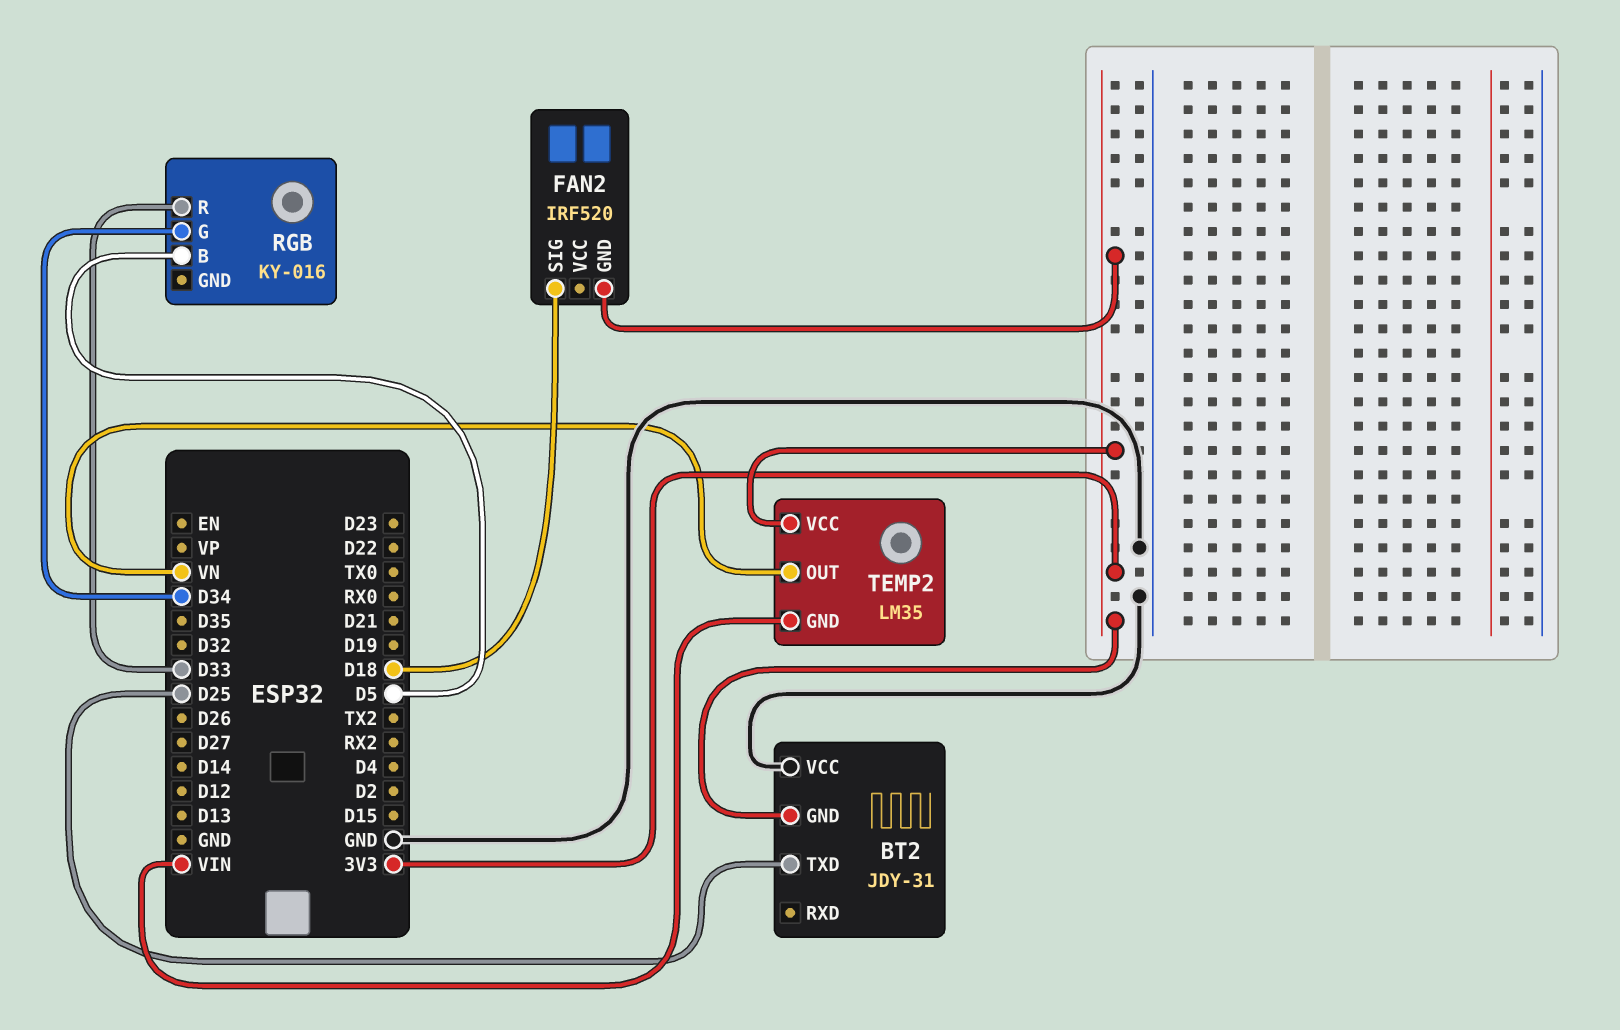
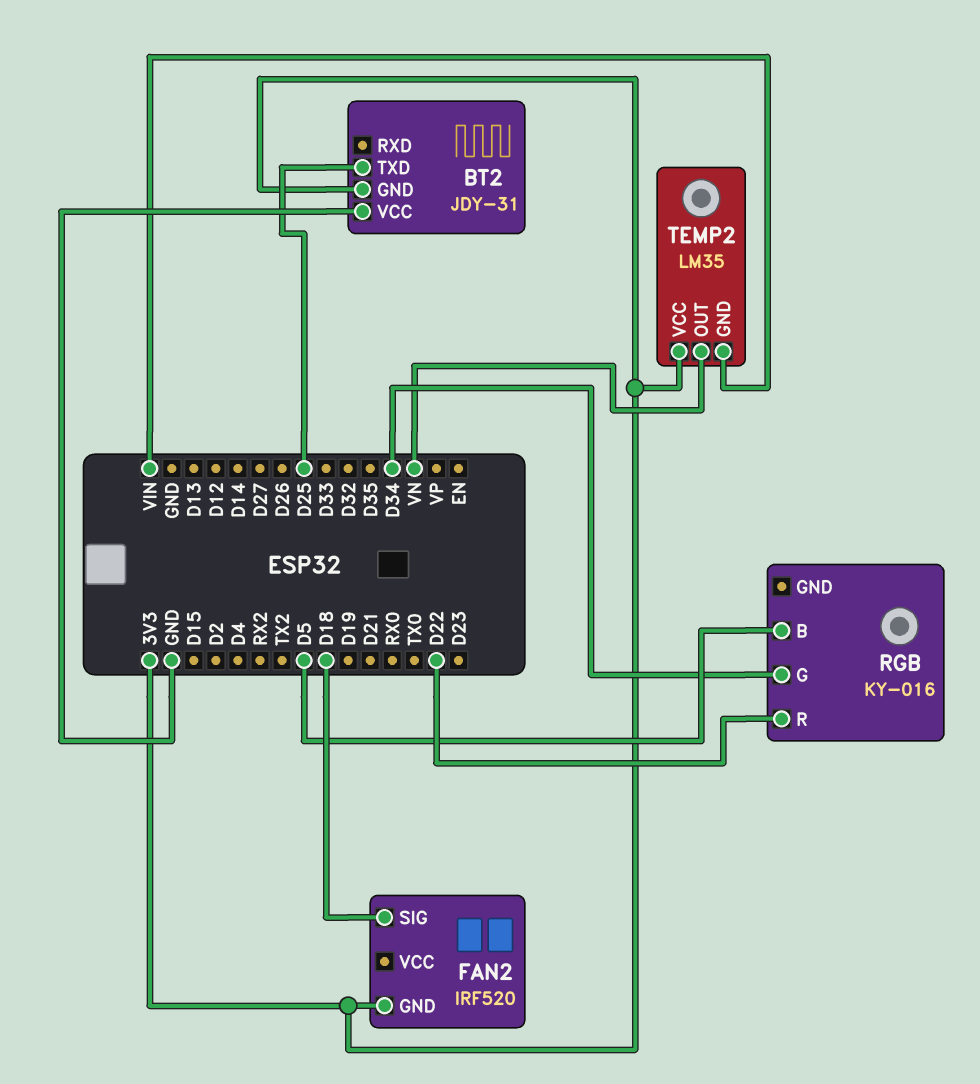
RGB pin R: D33 -> D22

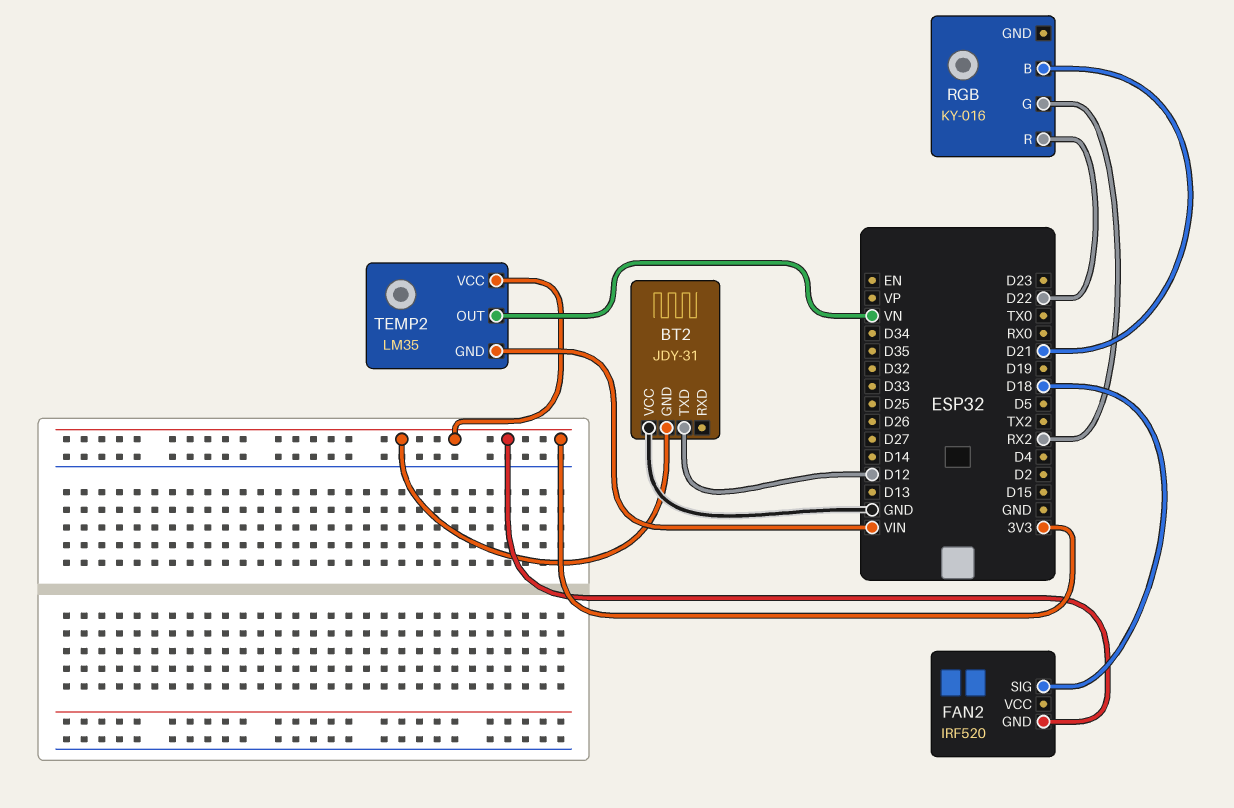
BT2 pin TXD: D25 -> D12
RGB pin B: D5 -> D21
RGB pin G: D34 -> RX2

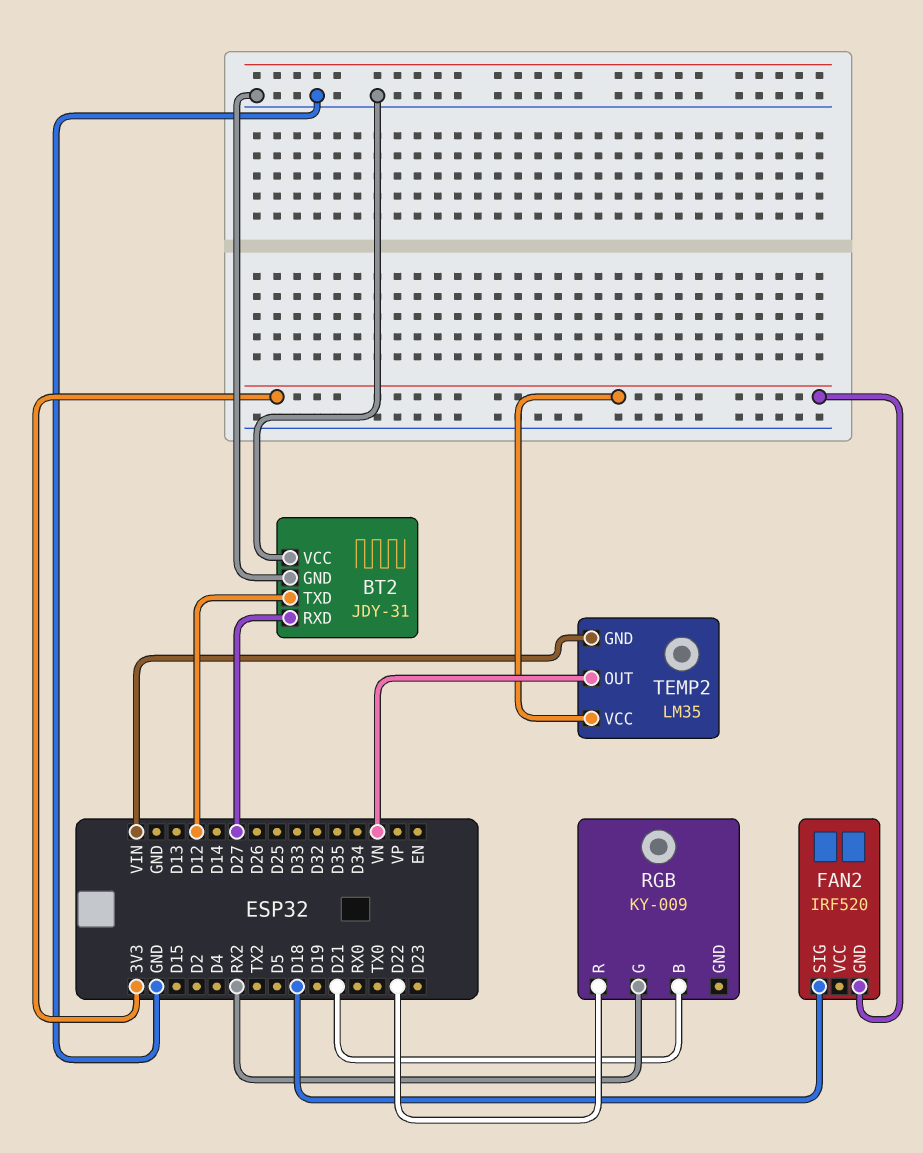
BT2 pin GND: 3V3 -> GND
BT2 pin RXD: none -> D27
RGB: KY-016 -> KY-009

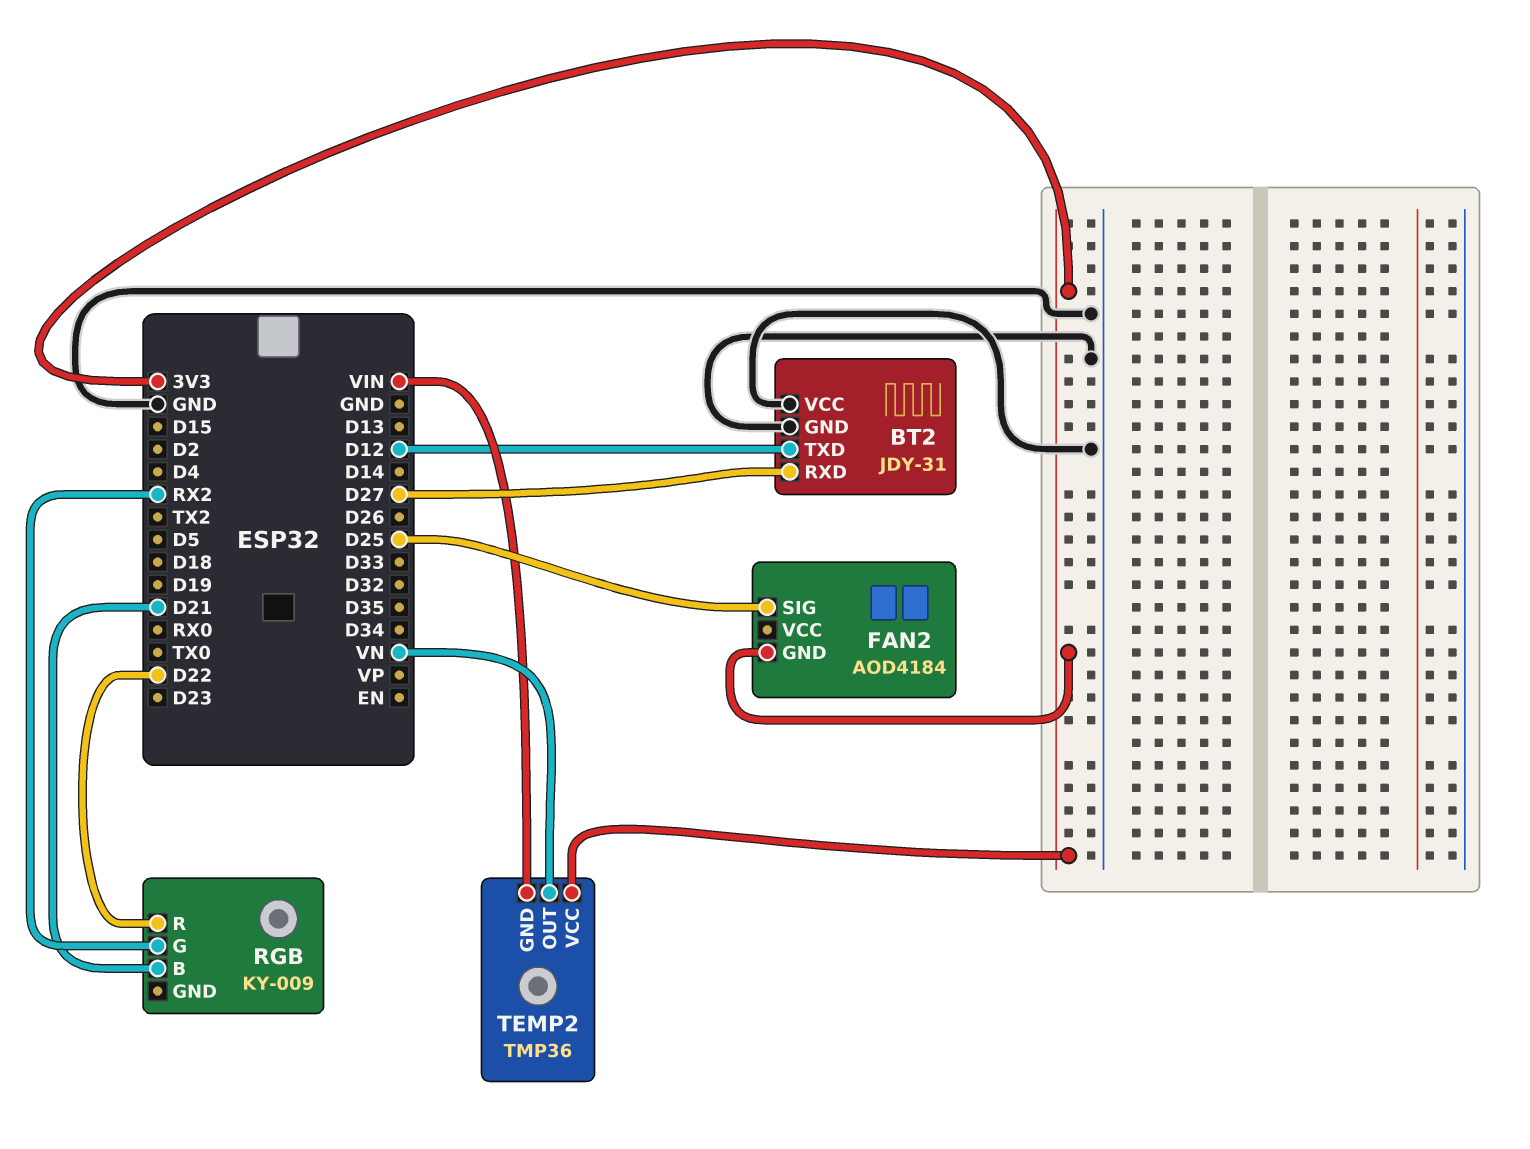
FAN2: IRF520 -> AOD4184
FAN2 pin SIG: D18 -> D25
TEMP2: LM35 -> TMP36

